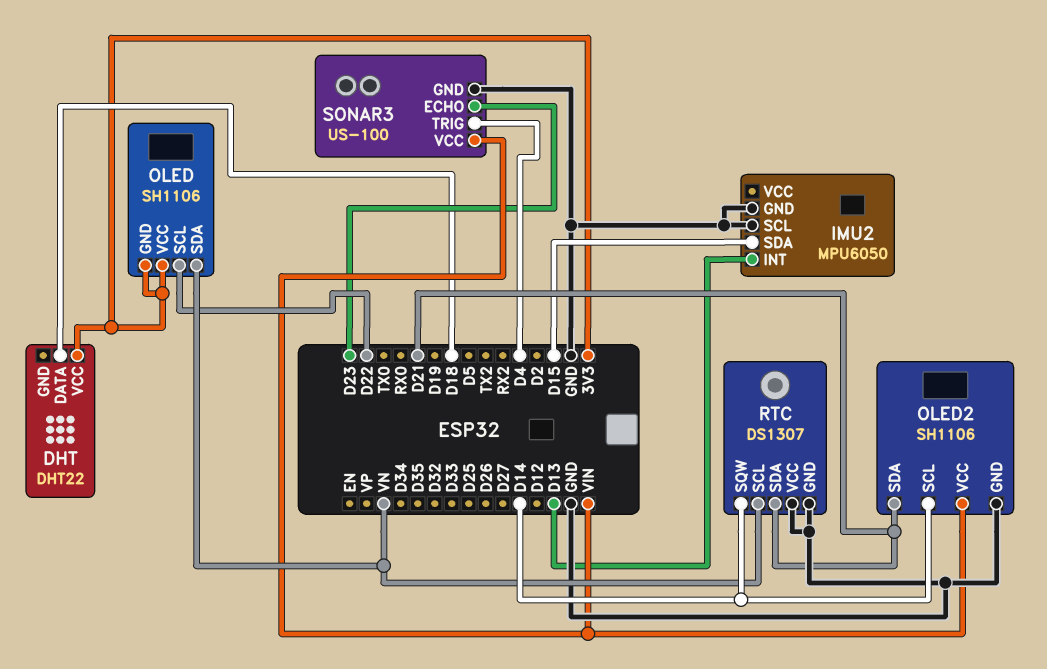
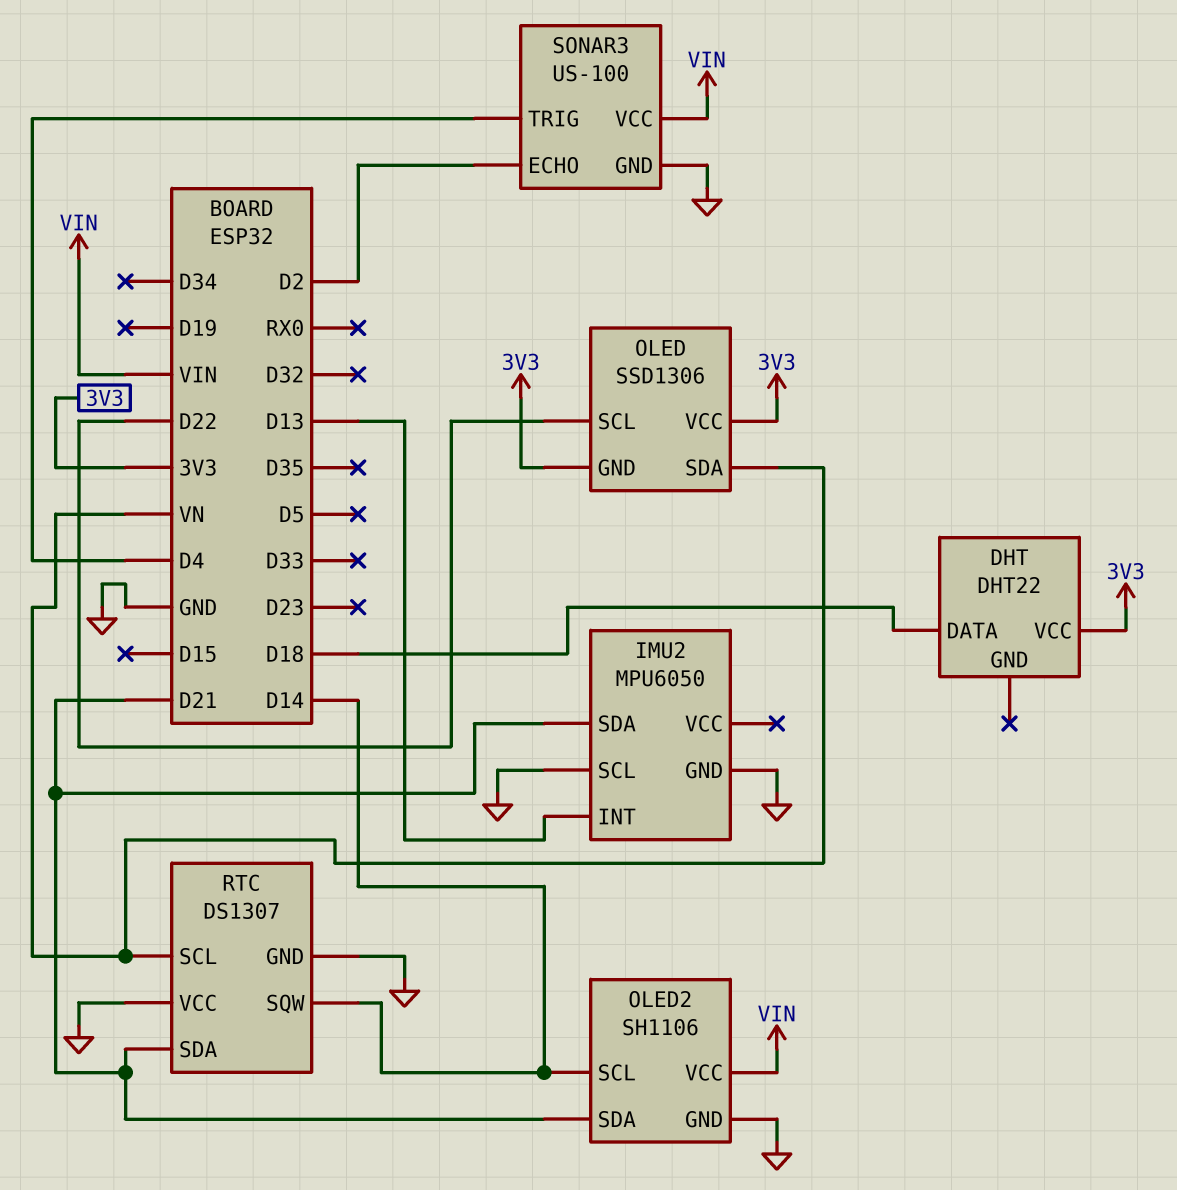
IMU2 pin SDA: D15 -> D21
OLED: SH1106 -> SSD1306
SONAR3 pin ECHO: D23 -> D2

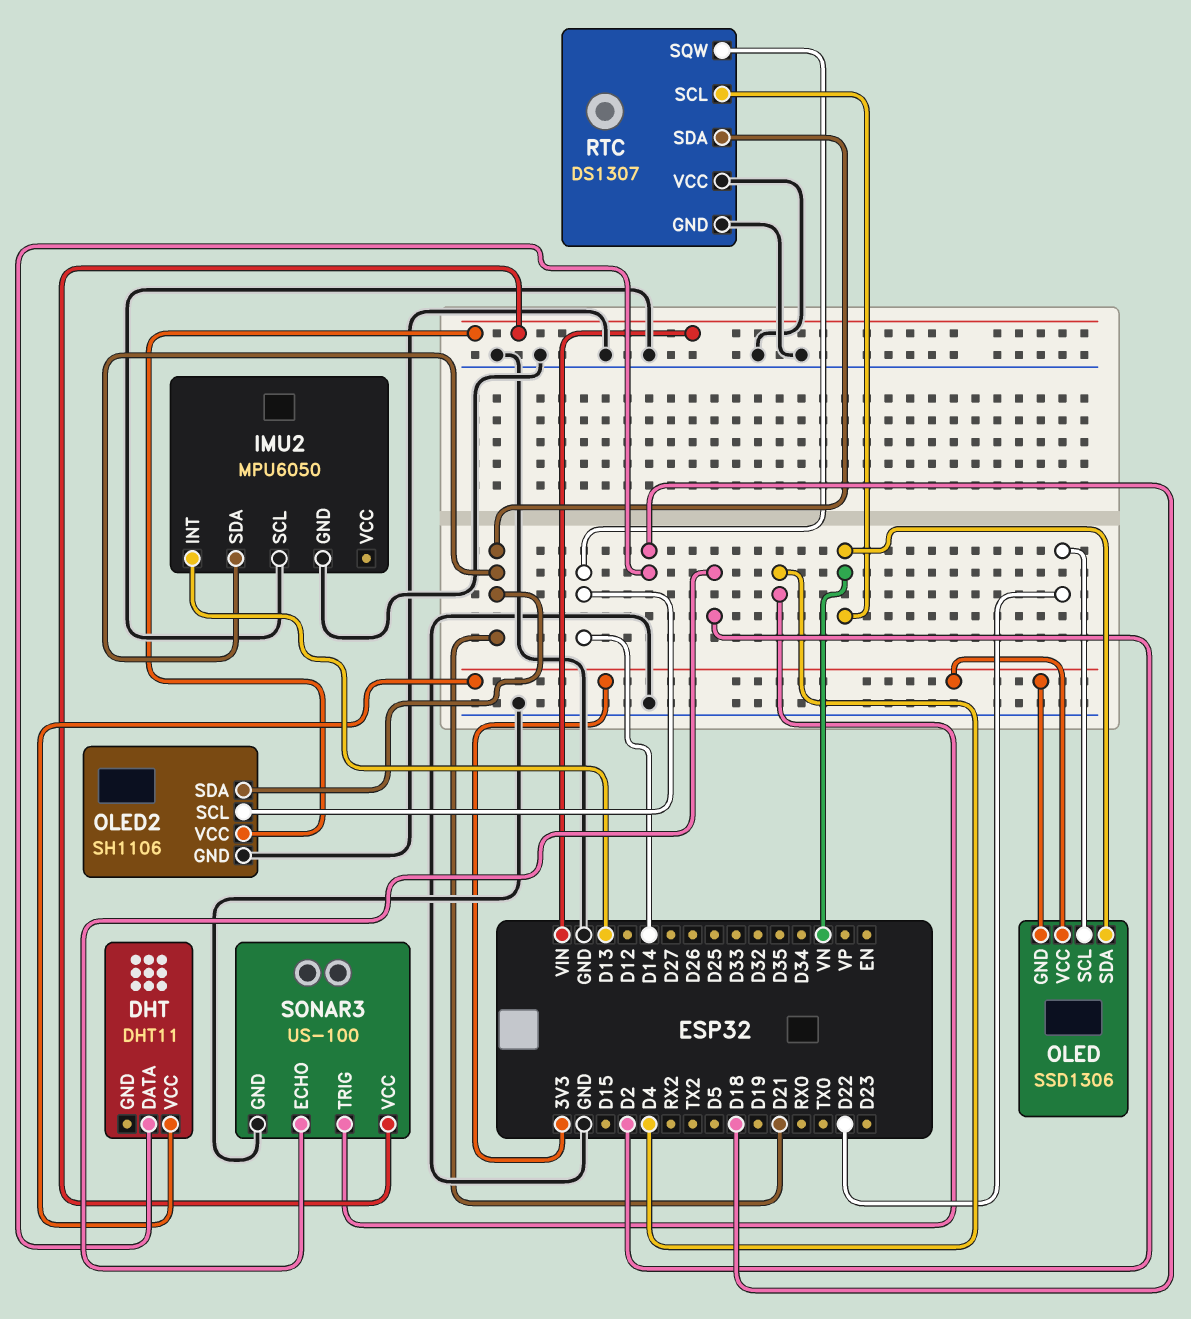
DHT: DHT22 -> DHT11

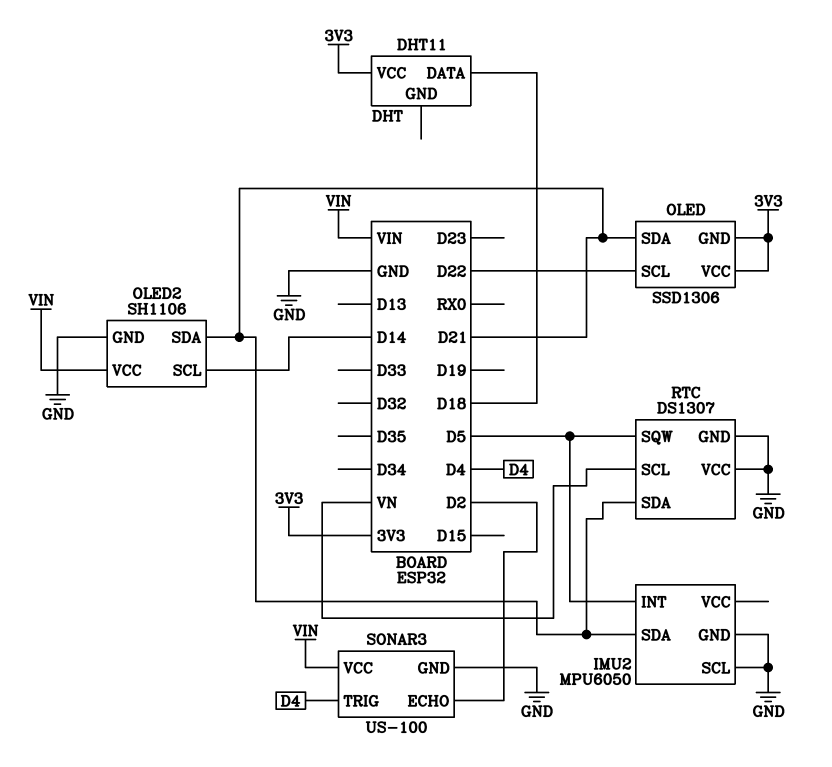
IMU2 pin INT: D13 -> D5
OLED pin SDA: VN -> D21
RTC pin SQW: D14 -> D5

